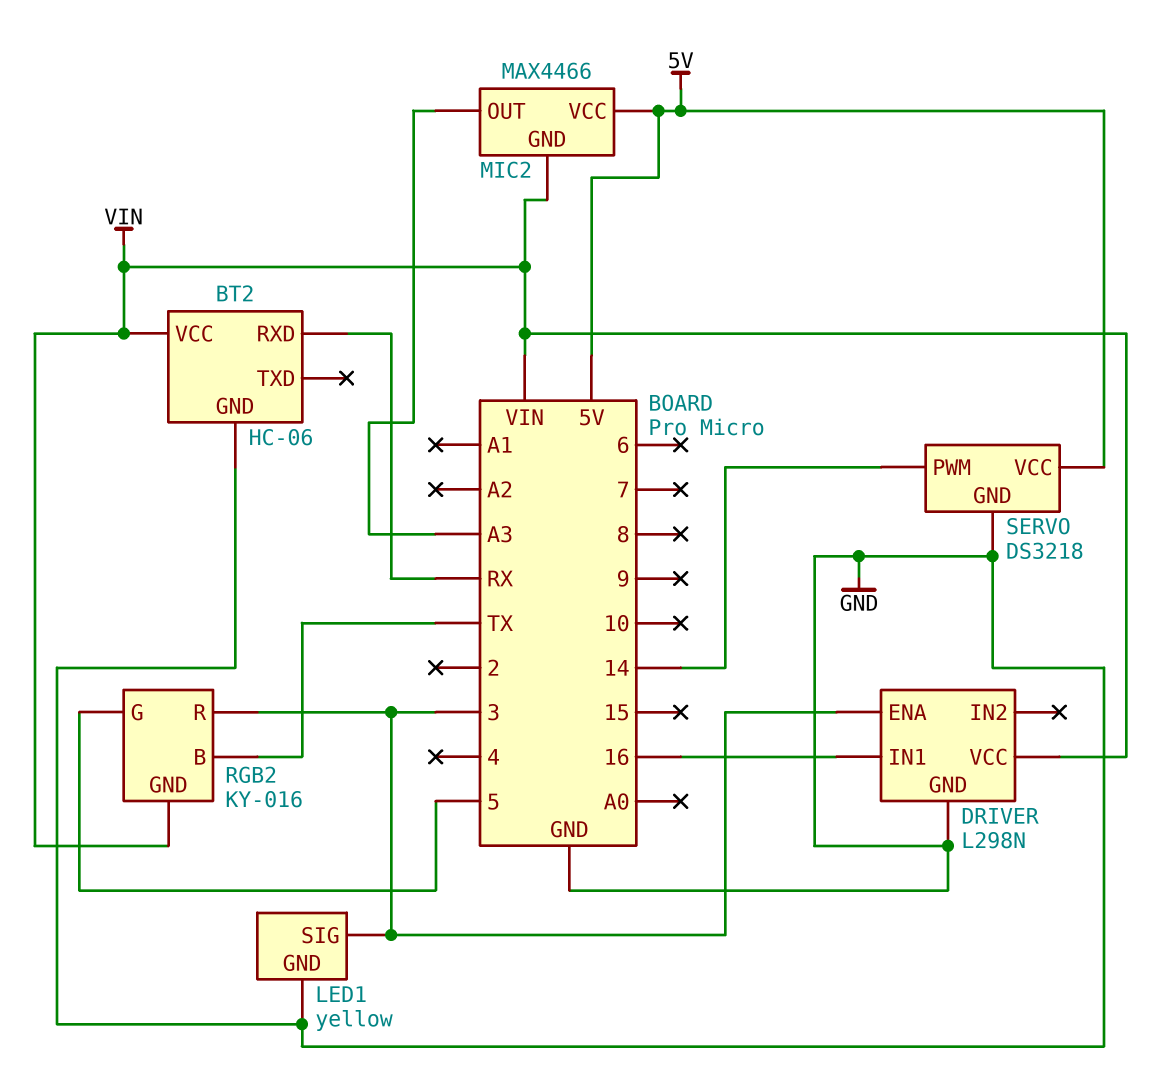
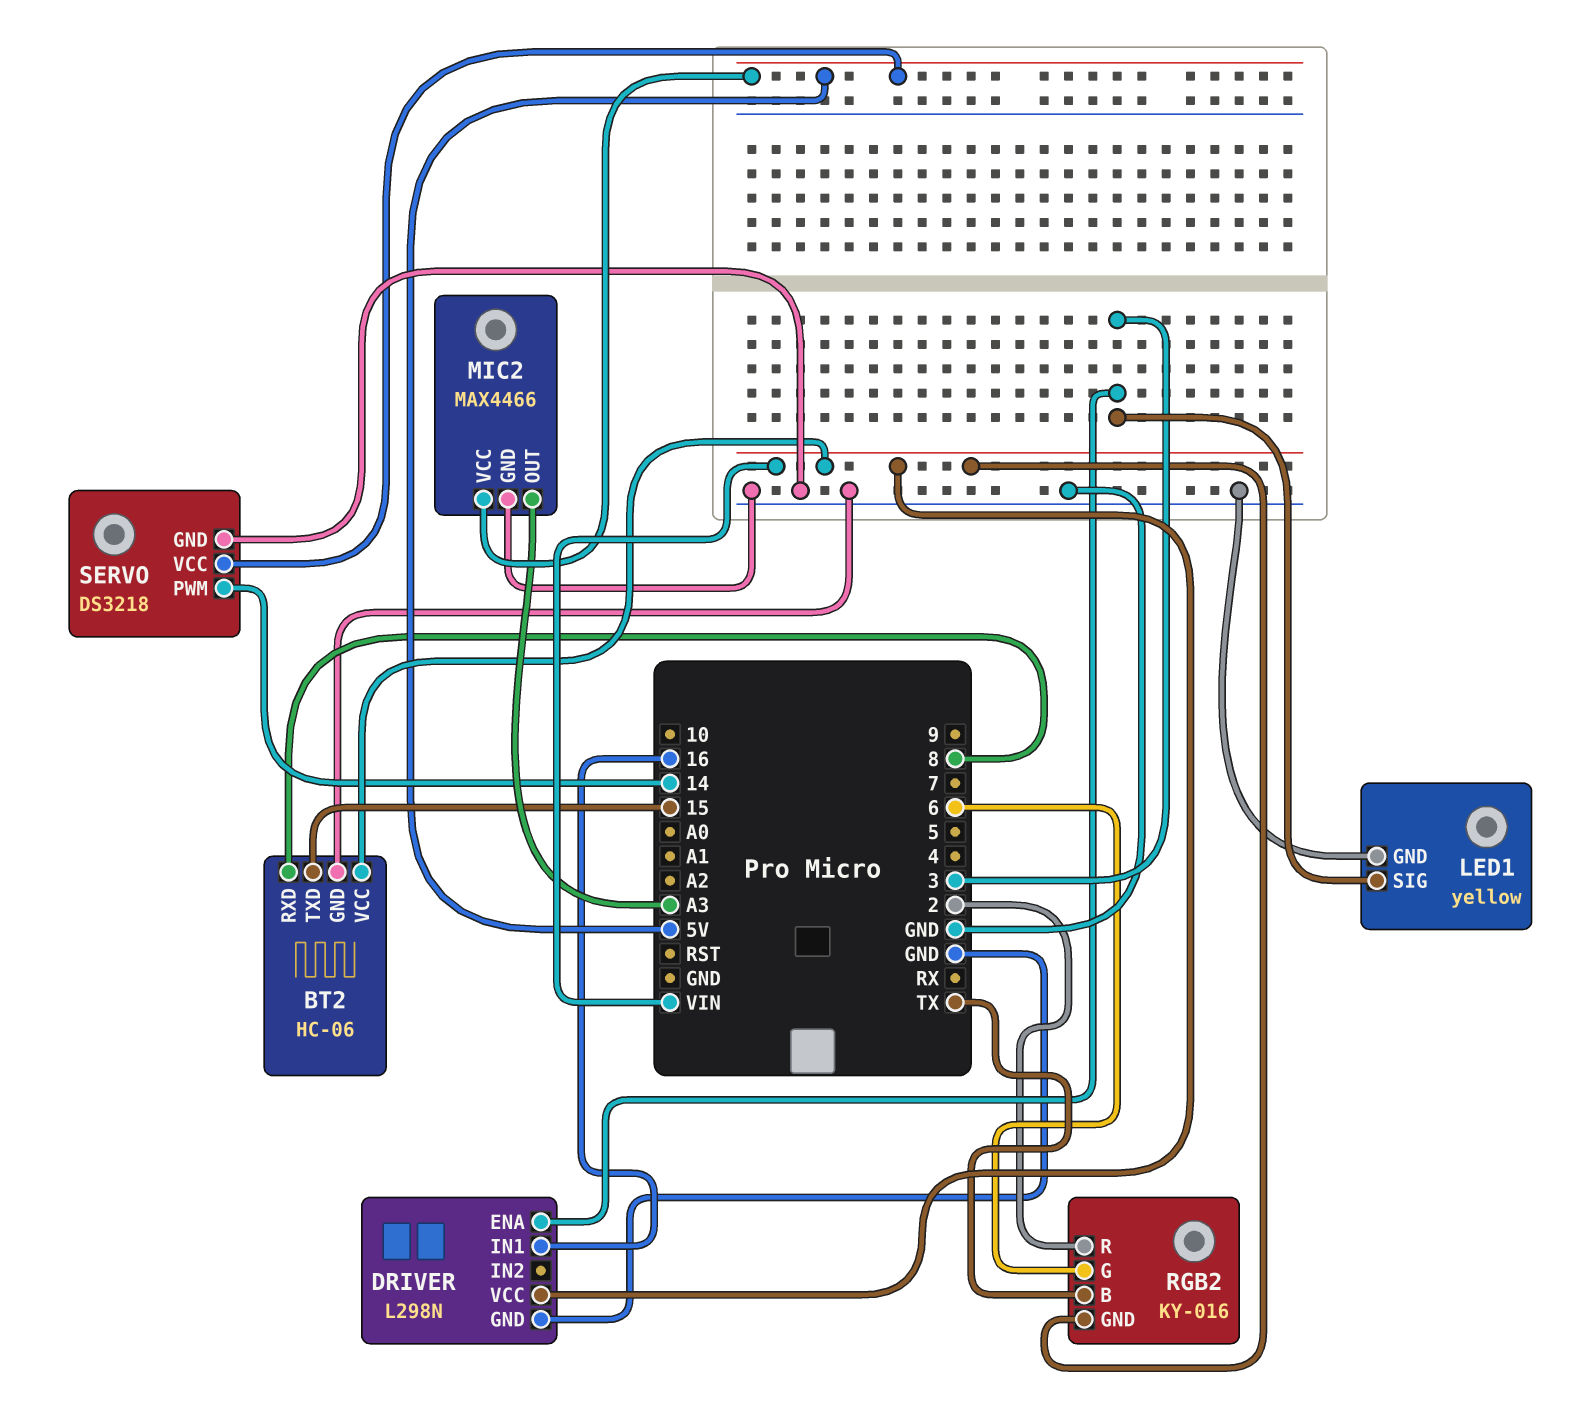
BT2 pin RXD: RX -> 8
BT2 pin TXD: none -> 15
MIC2 pin GND: VIN -> GND
RGB2 pin G: 5 -> 6
RGB2 pin R: 3 -> 2

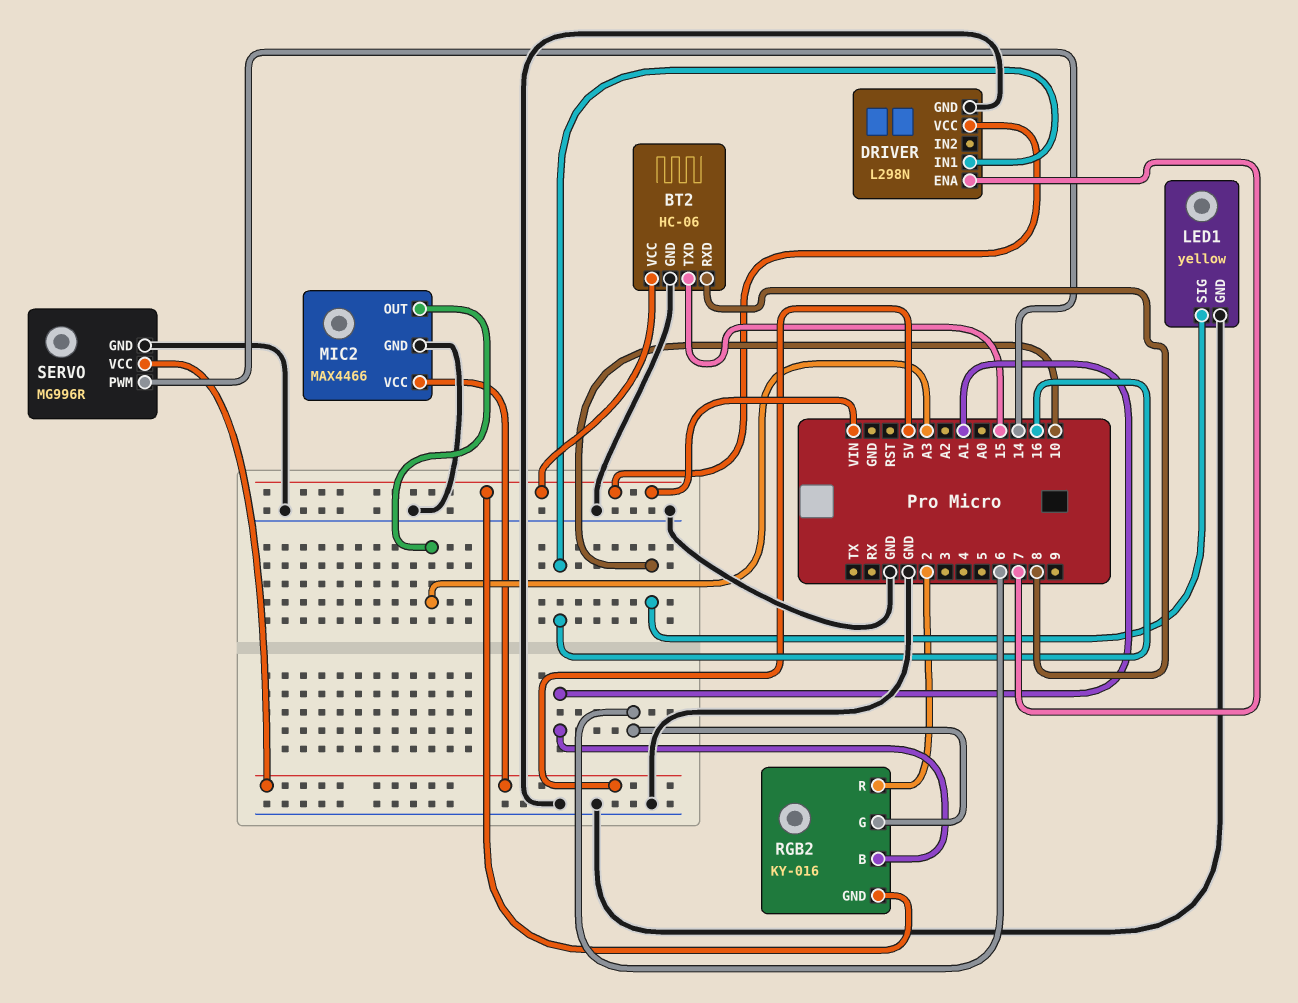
DRIVER pin ENA: 3 -> 7
LED1 pin SIG: 3 -> 10
RGB2 pin B: TX -> A1
SERVO: DS3218 -> MG996R

